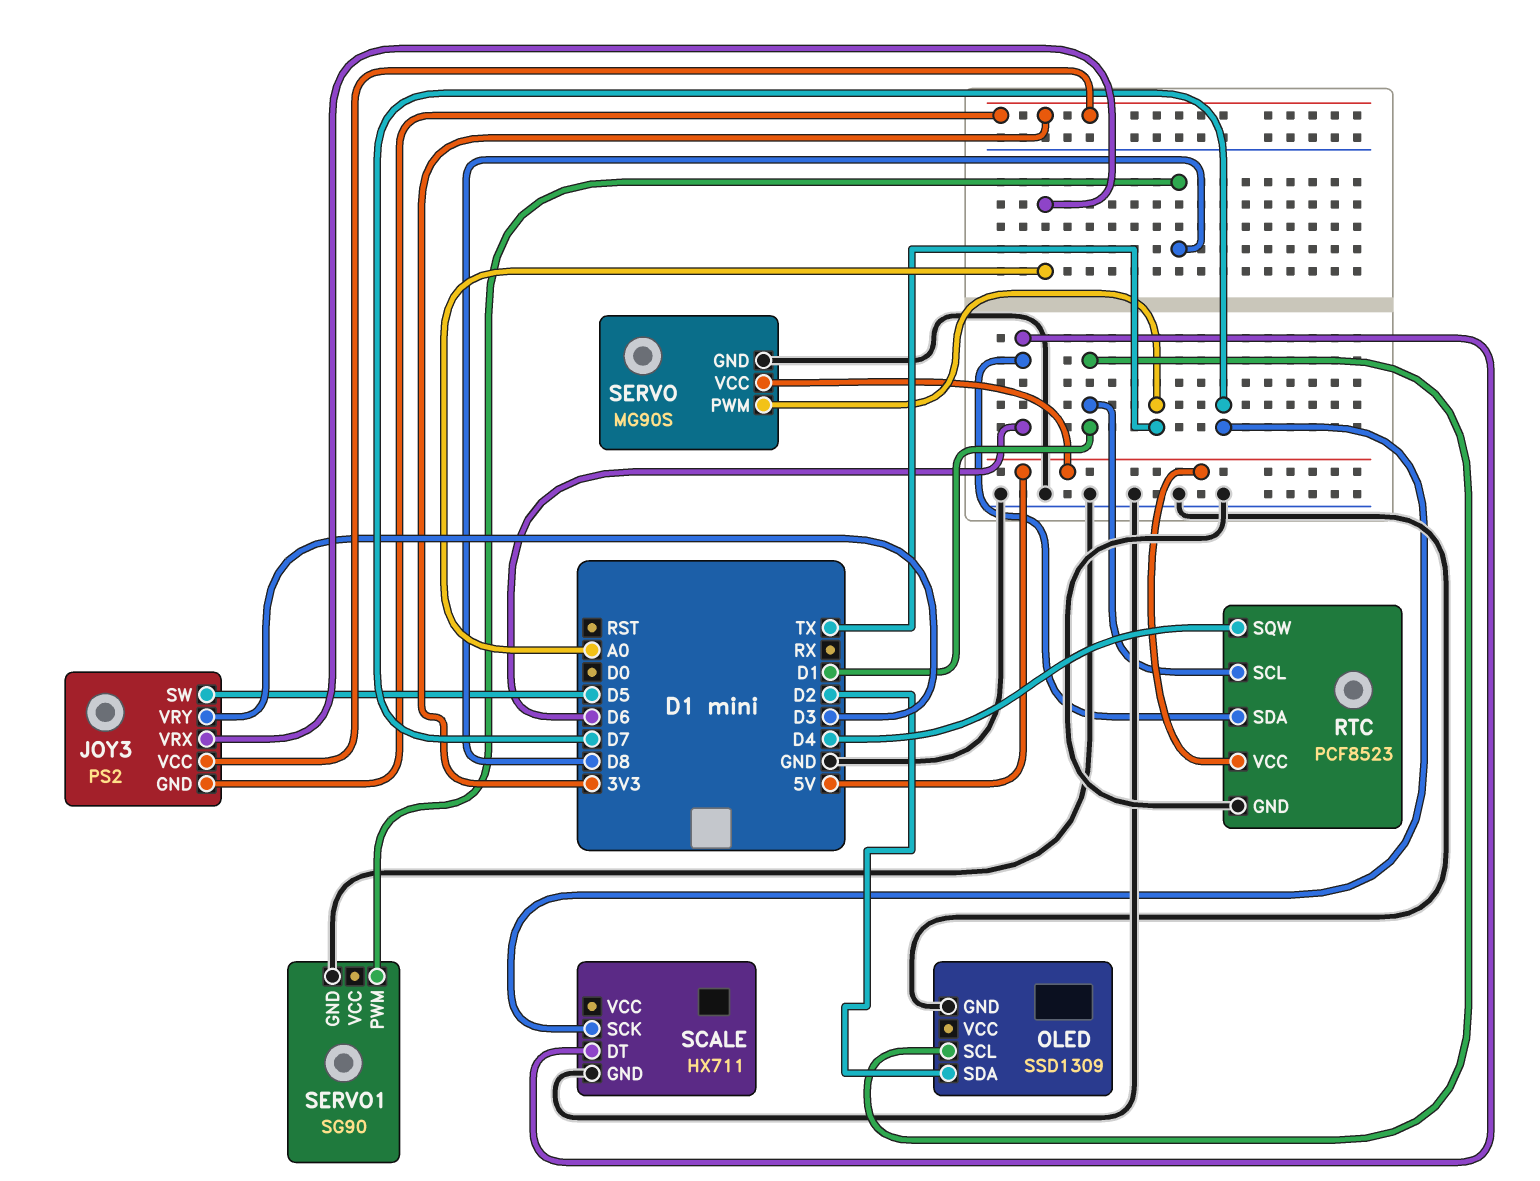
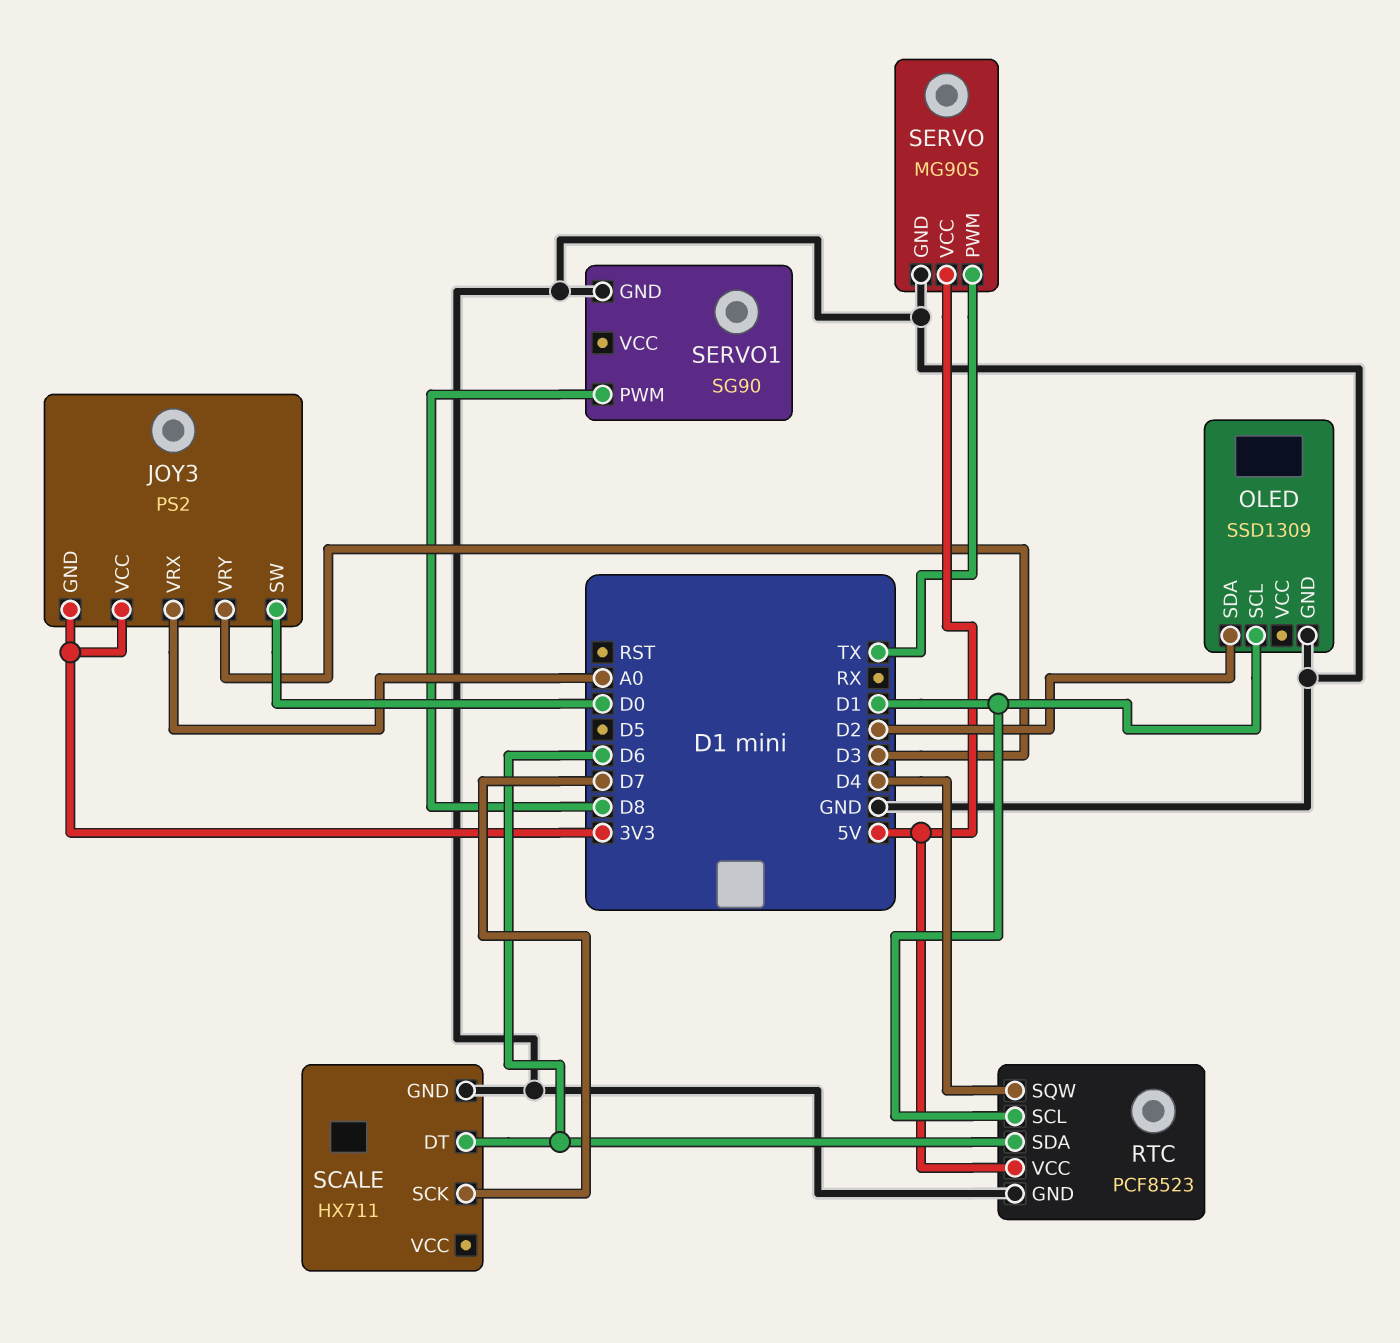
JOY3 pin SW: D5 -> D0

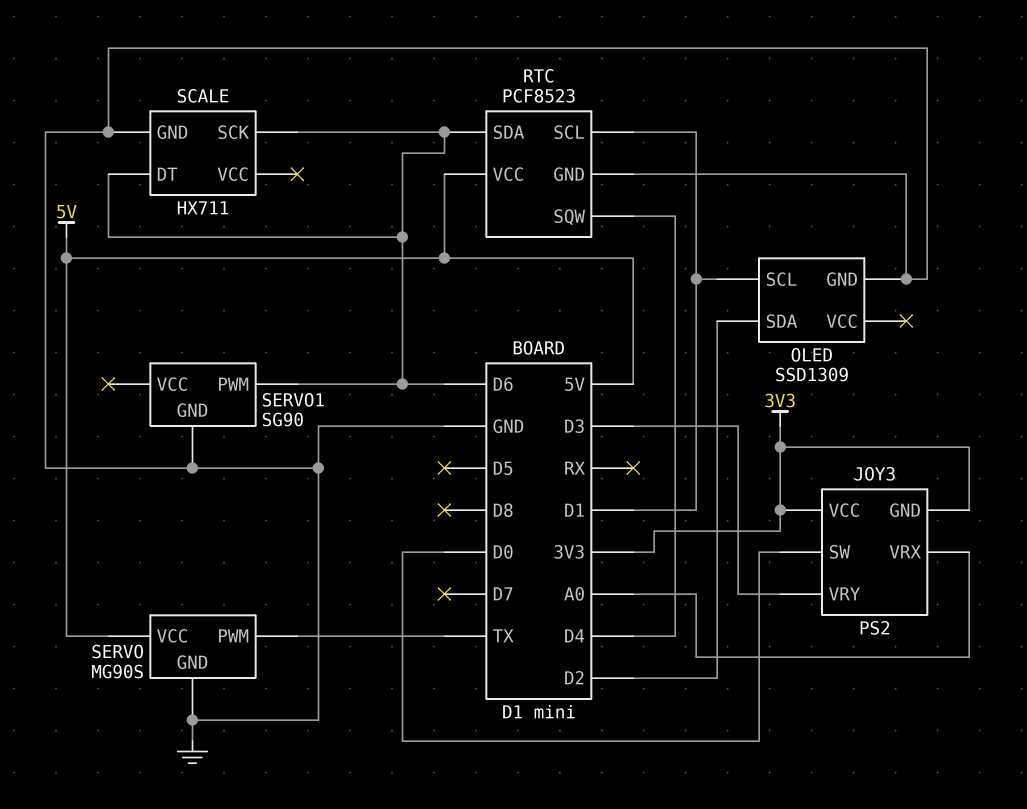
SCALE pin SCK: D7 -> D6
SERVO1 pin PWM: D8 -> D6

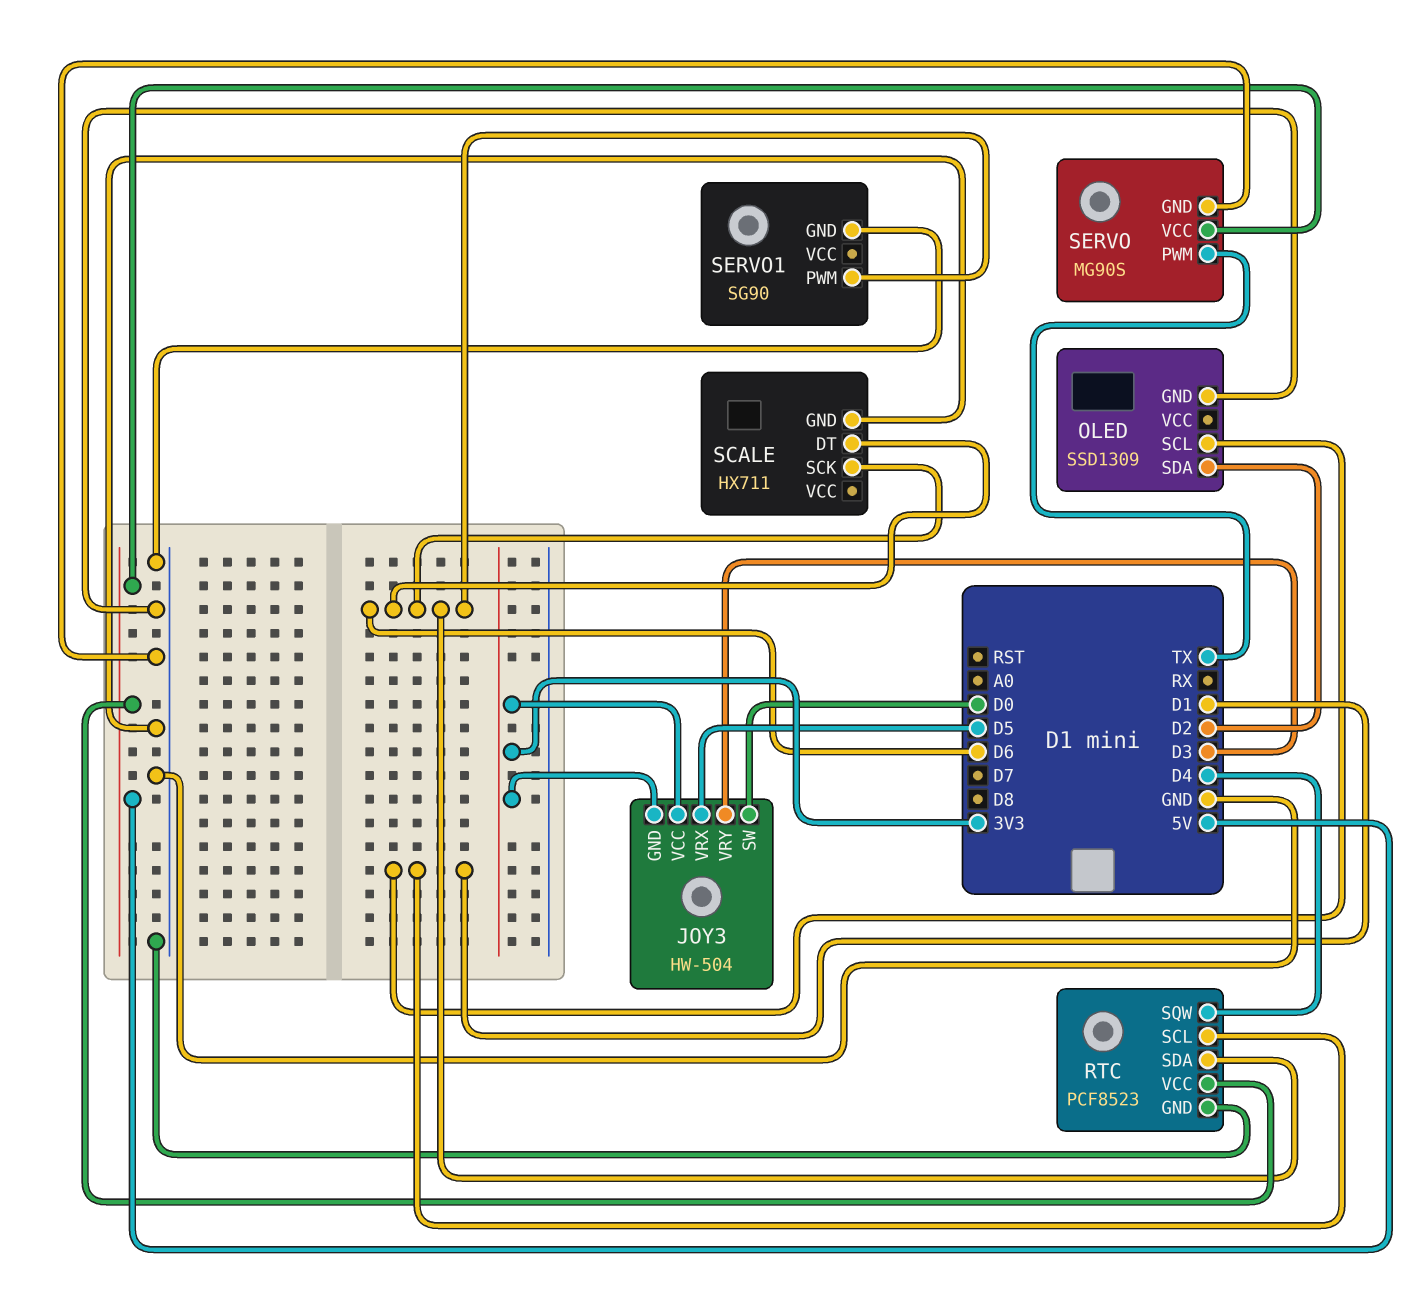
JOY3: PS2 -> HW-504
JOY3 pin VRX: A0 -> D5

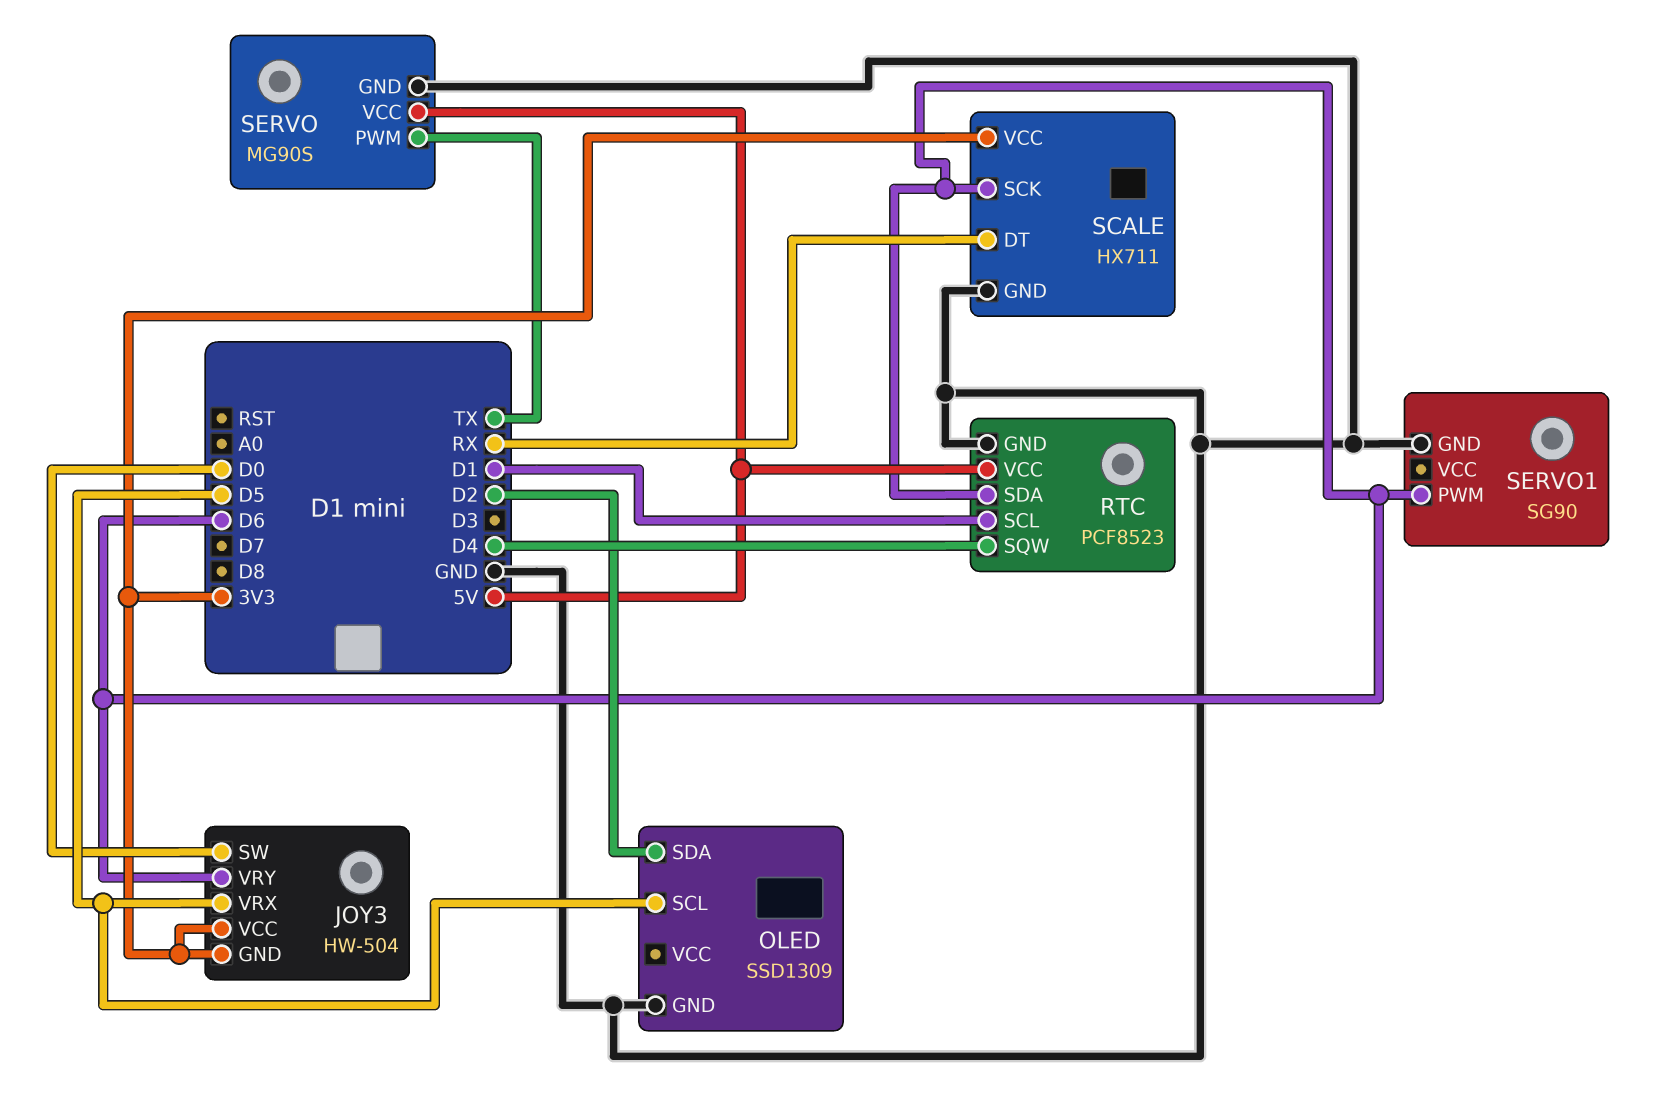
JOY3 pin VRY: D3 -> D6
OLED pin SCL: D1 -> D5
SCALE pin DT: D6 -> RX
SCALE pin VCC: none -> 3V3

